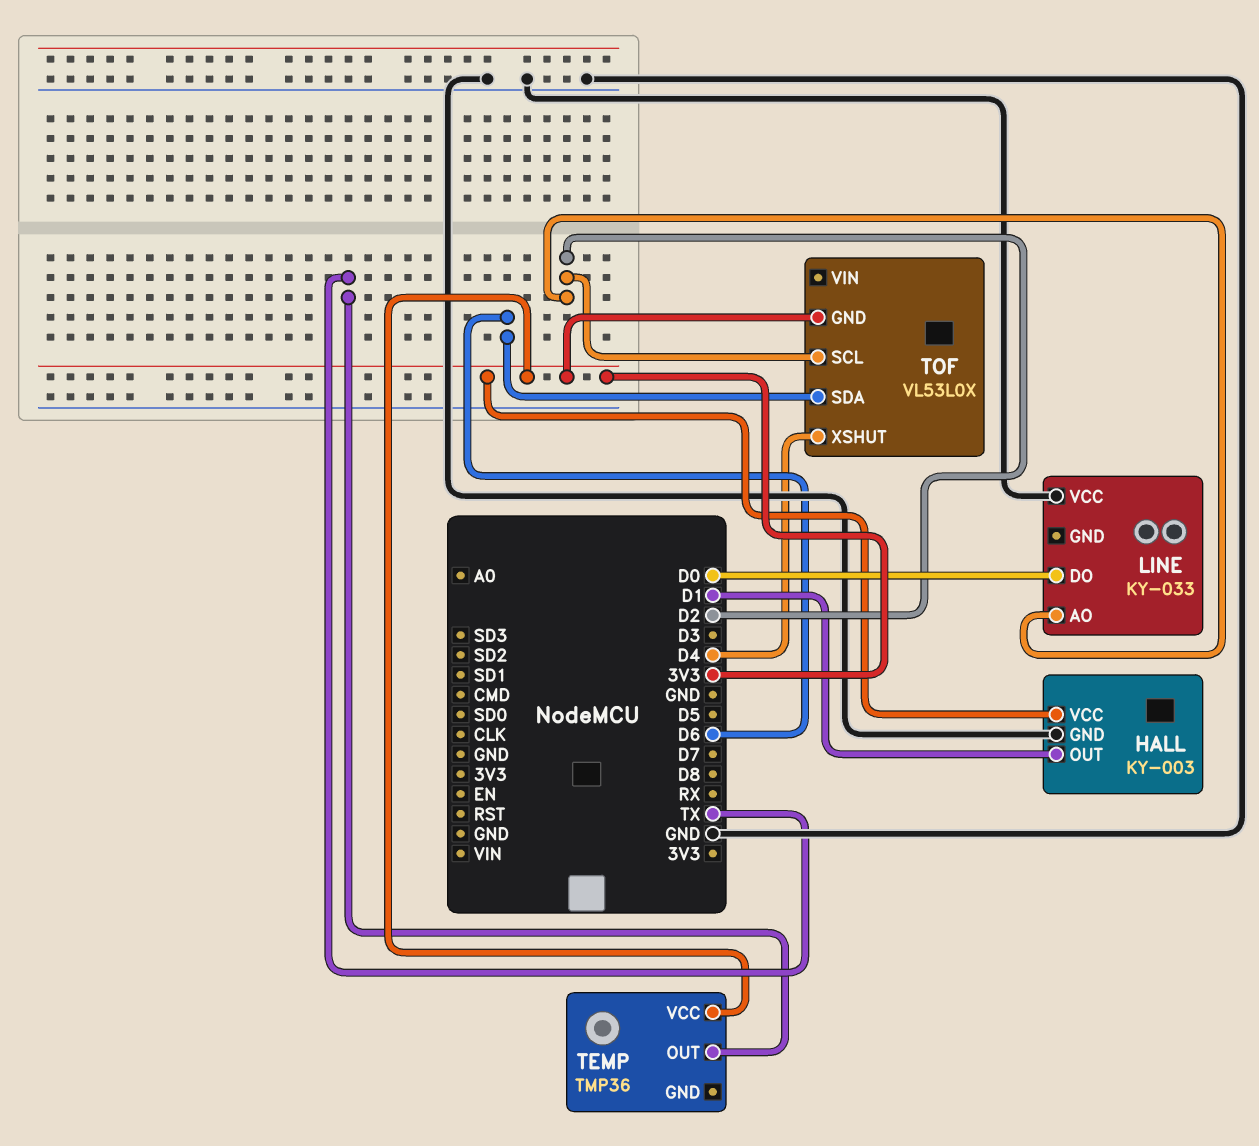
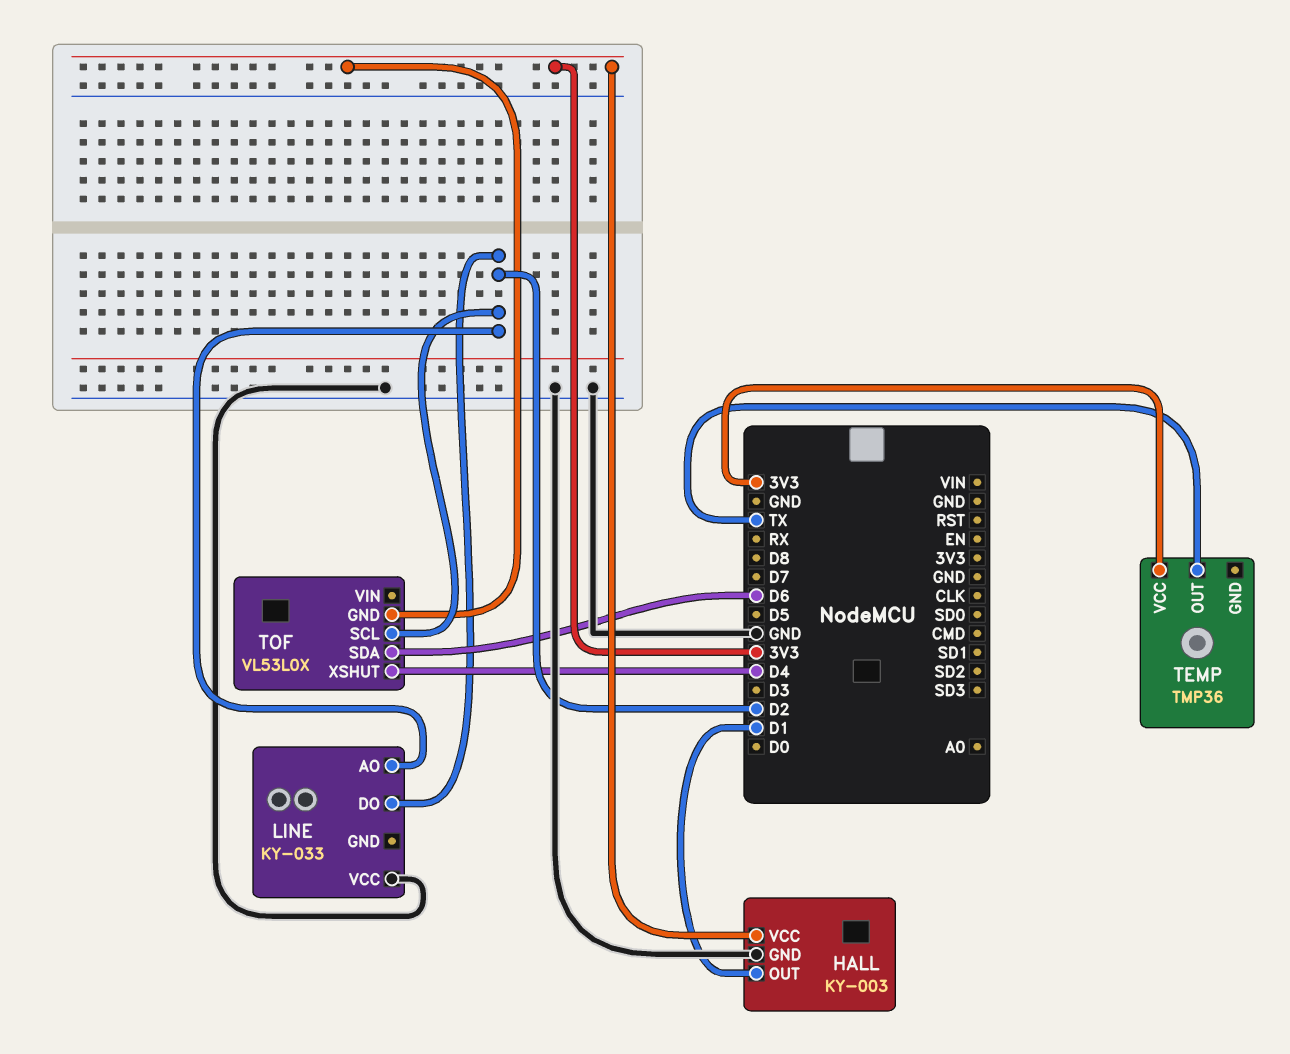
LINE pin DO: D0 -> D2

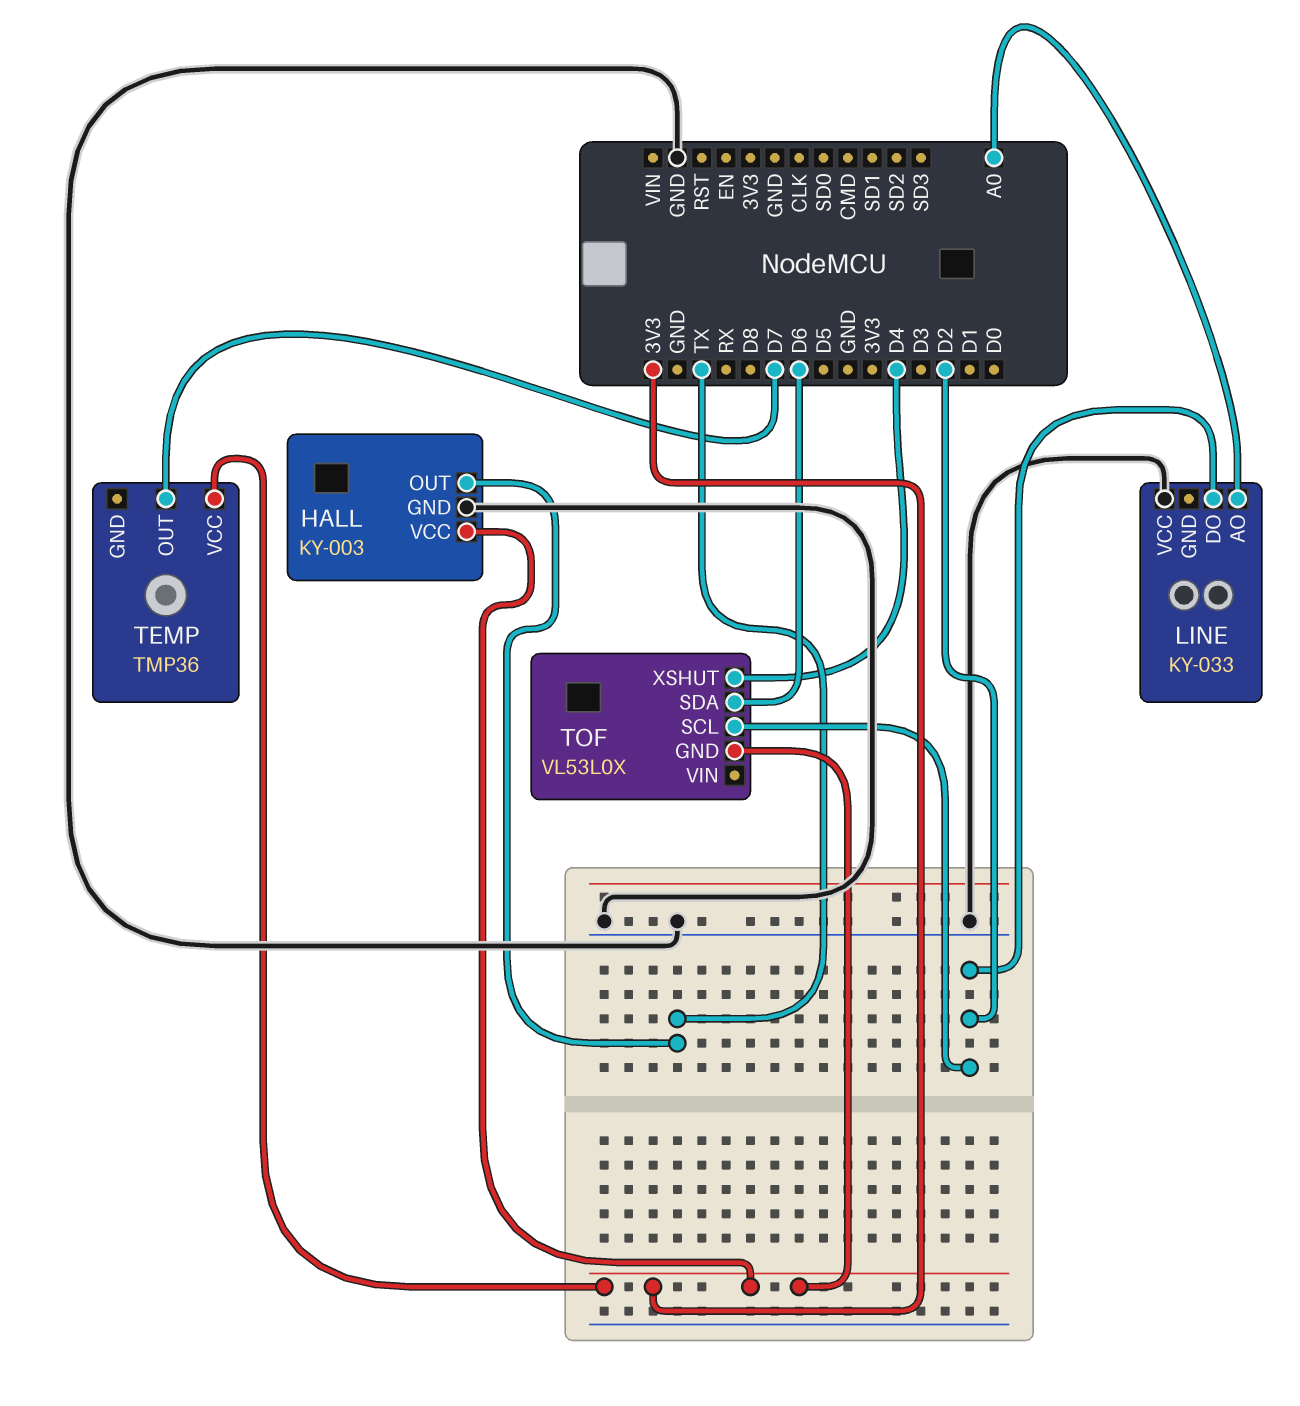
HALL pin OUT: D1 -> TX
LINE pin AO: D2 -> A0
TEMP pin OUT: TX -> D7

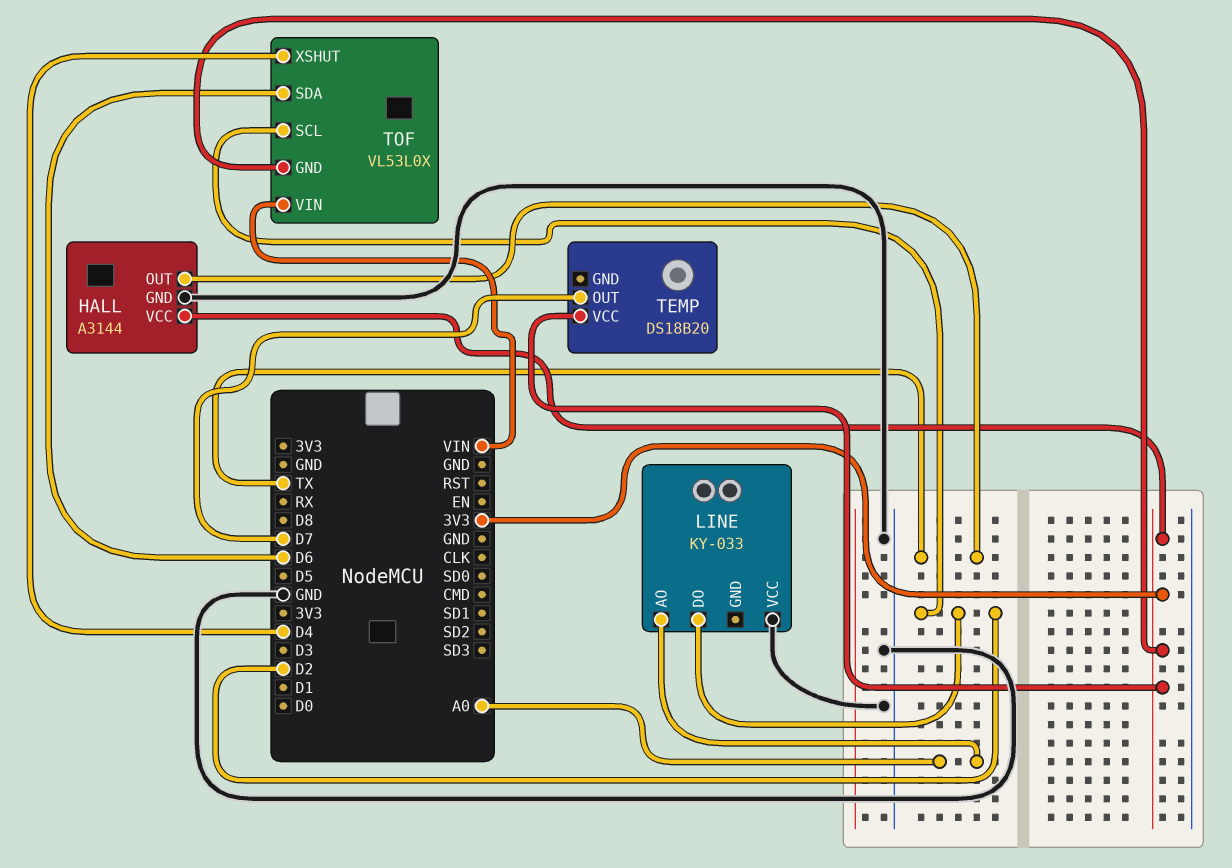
HALL: KY-003 -> A3144
TEMP: TMP36 -> DS18B20
TOF pin VIN: none -> VIN

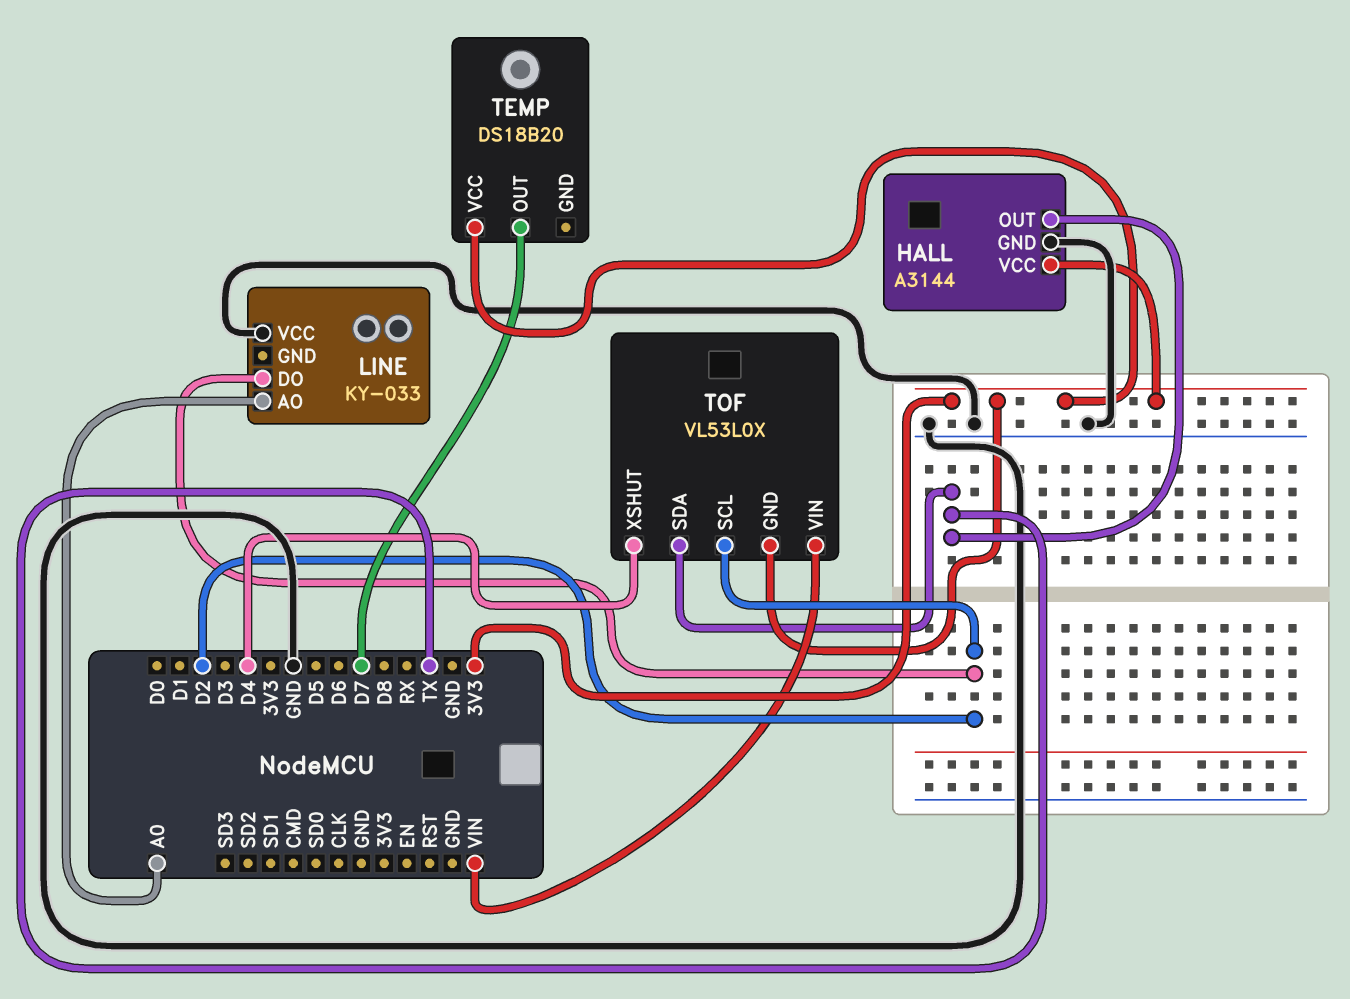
TOF pin SDA: D6 -> TX

